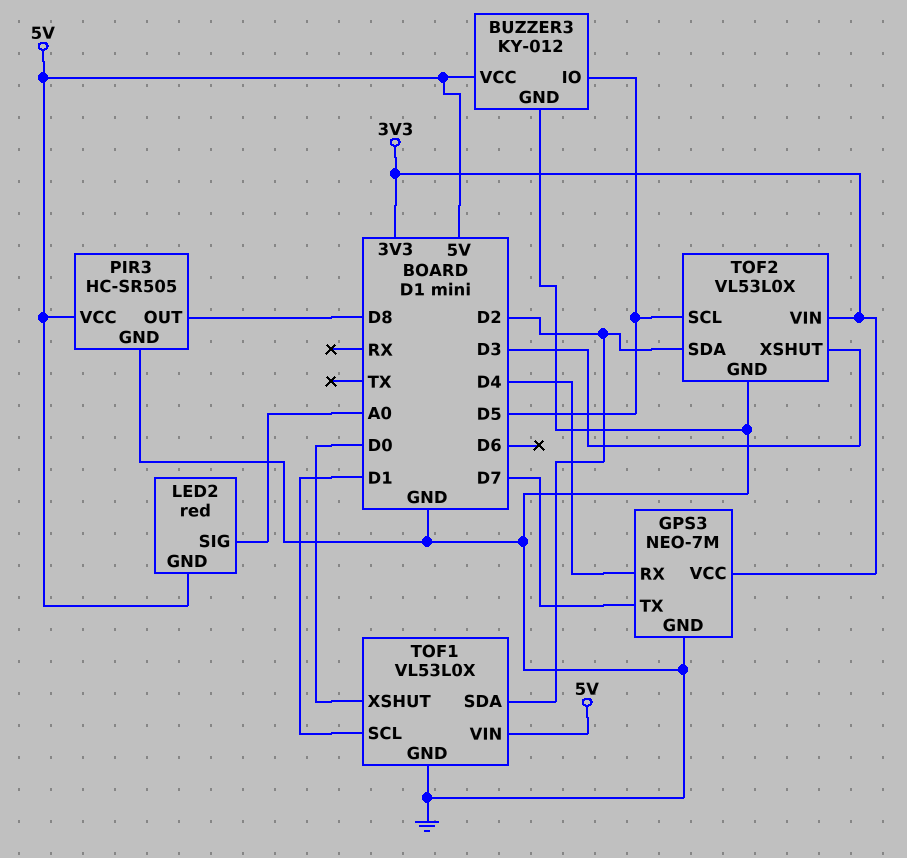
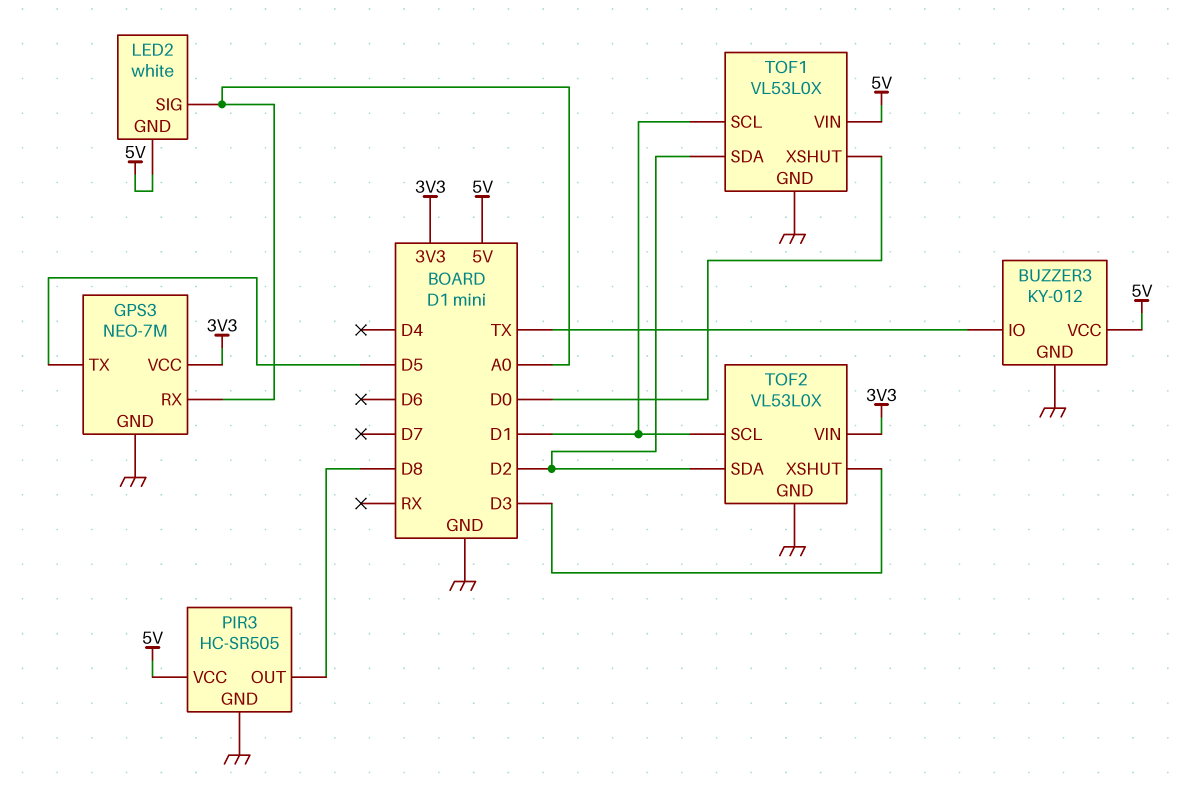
BUZZER3 pin IO: D5 -> TX
GPS3 pin RX: D4 -> A0
GPS3 pin TX: D7 -> D5
LED2: red -> white
TOF2 pin SCL: D5 -> D1

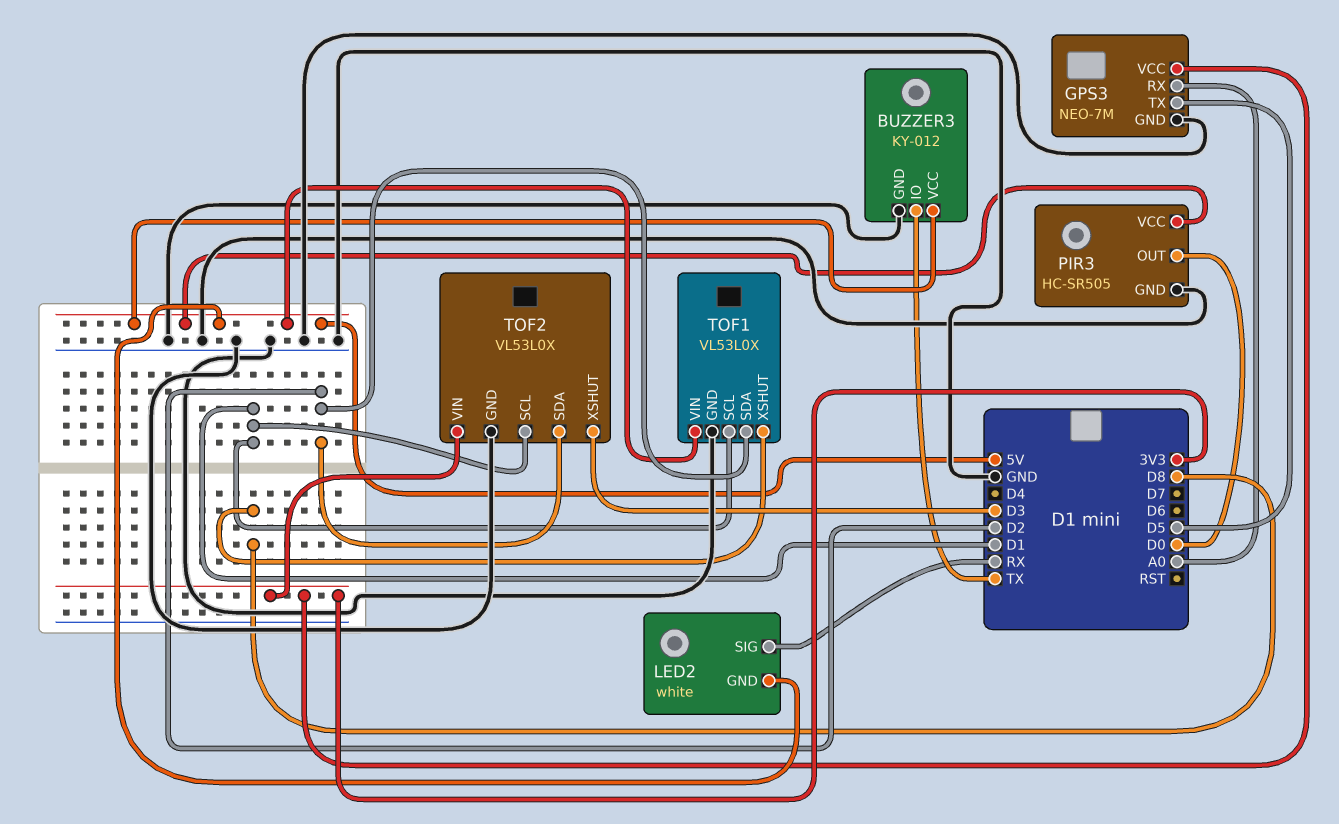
LED2 pin SIG: A0 -> RX
PIR3 pin OUT: D8 -> D0
TOF1 pin XSHUT: D0 -> D8

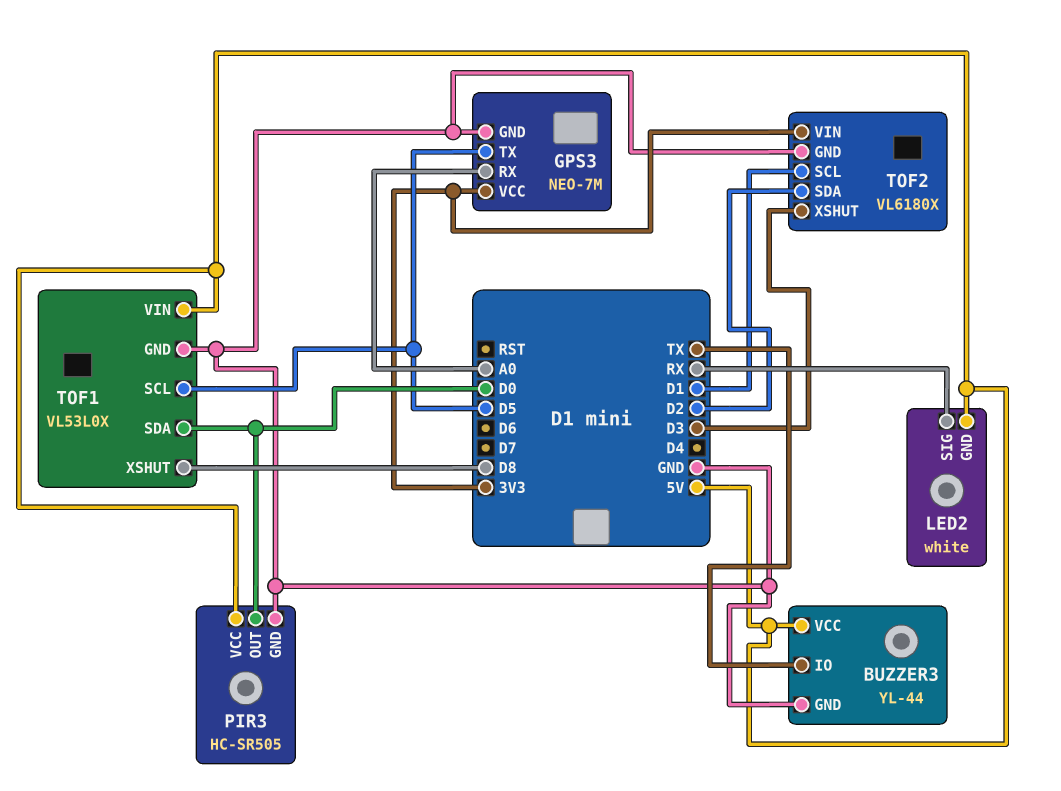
BUZZER3: KY-012 -> YL-44
TOF1 pin SCL: D1 -> D5
TOF1 pin SDA: D2 -> D0
TOF2: VL53L0X -> VL6180X

